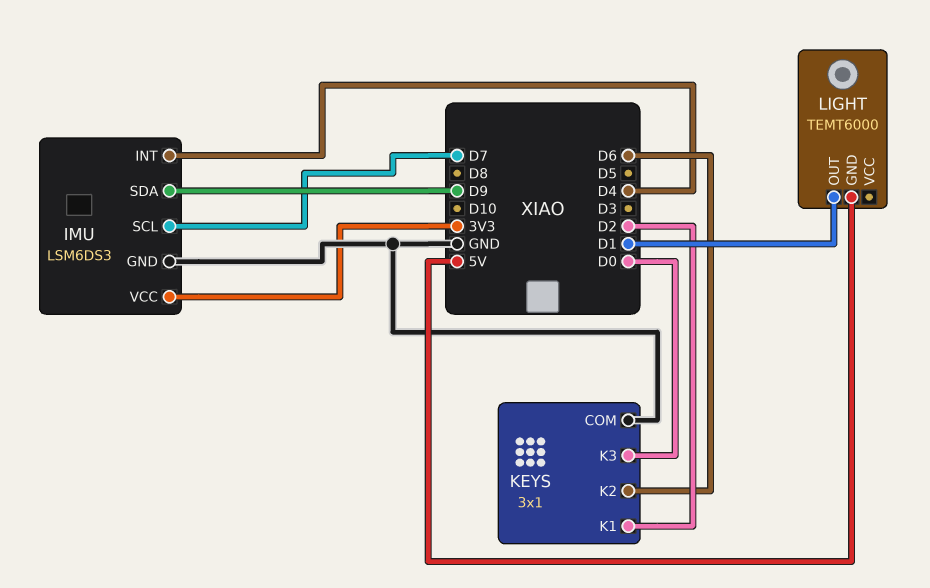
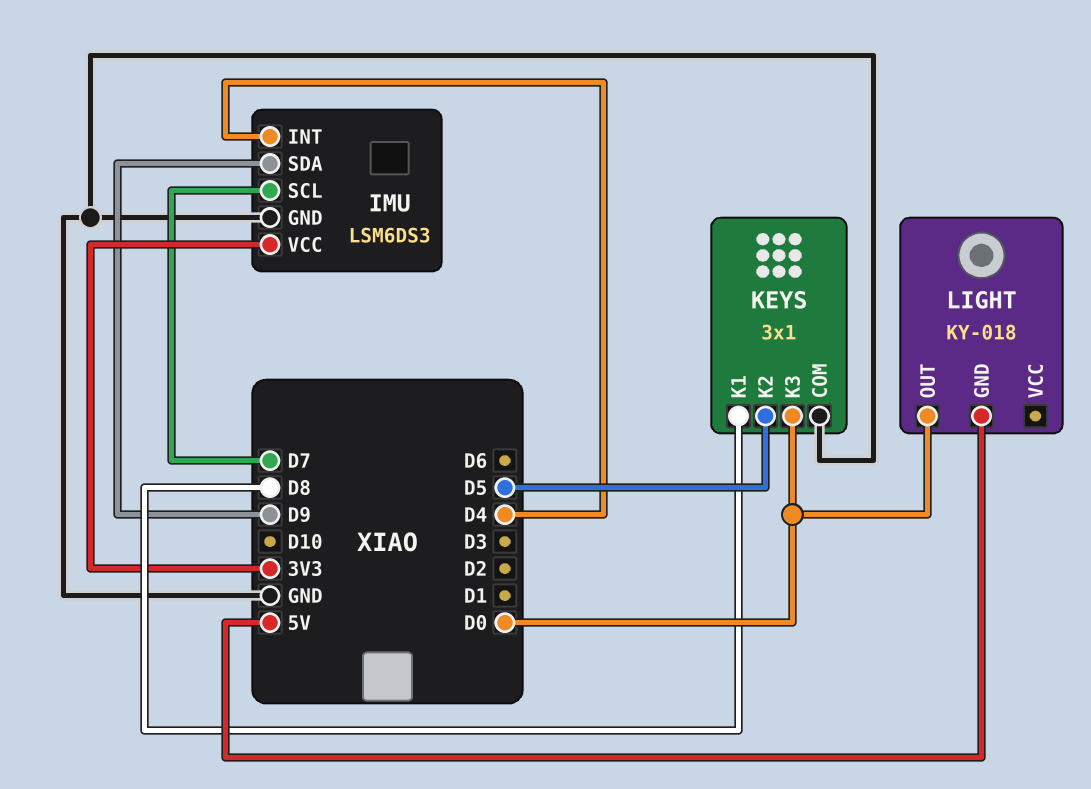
KEYS pin K1: D2 -> D8
KEYS pin K2: D6 -> D5
LIGHT: TEMT6000 -> KY-018
LIGHT pin OUT: D1 -> D0

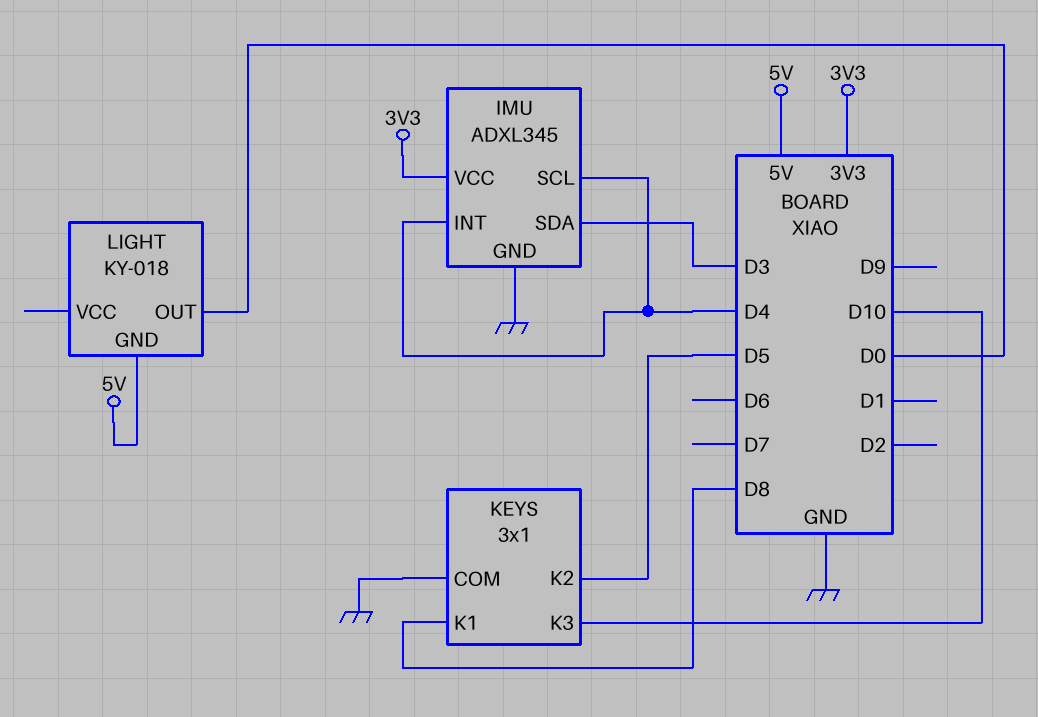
IMU: LSM6DS3 -> ADXL345
IMU pin SCL: D7 -> D4
IMU pin SDA: D9 -> D3
KEYS pin K3: D0 -> D10

